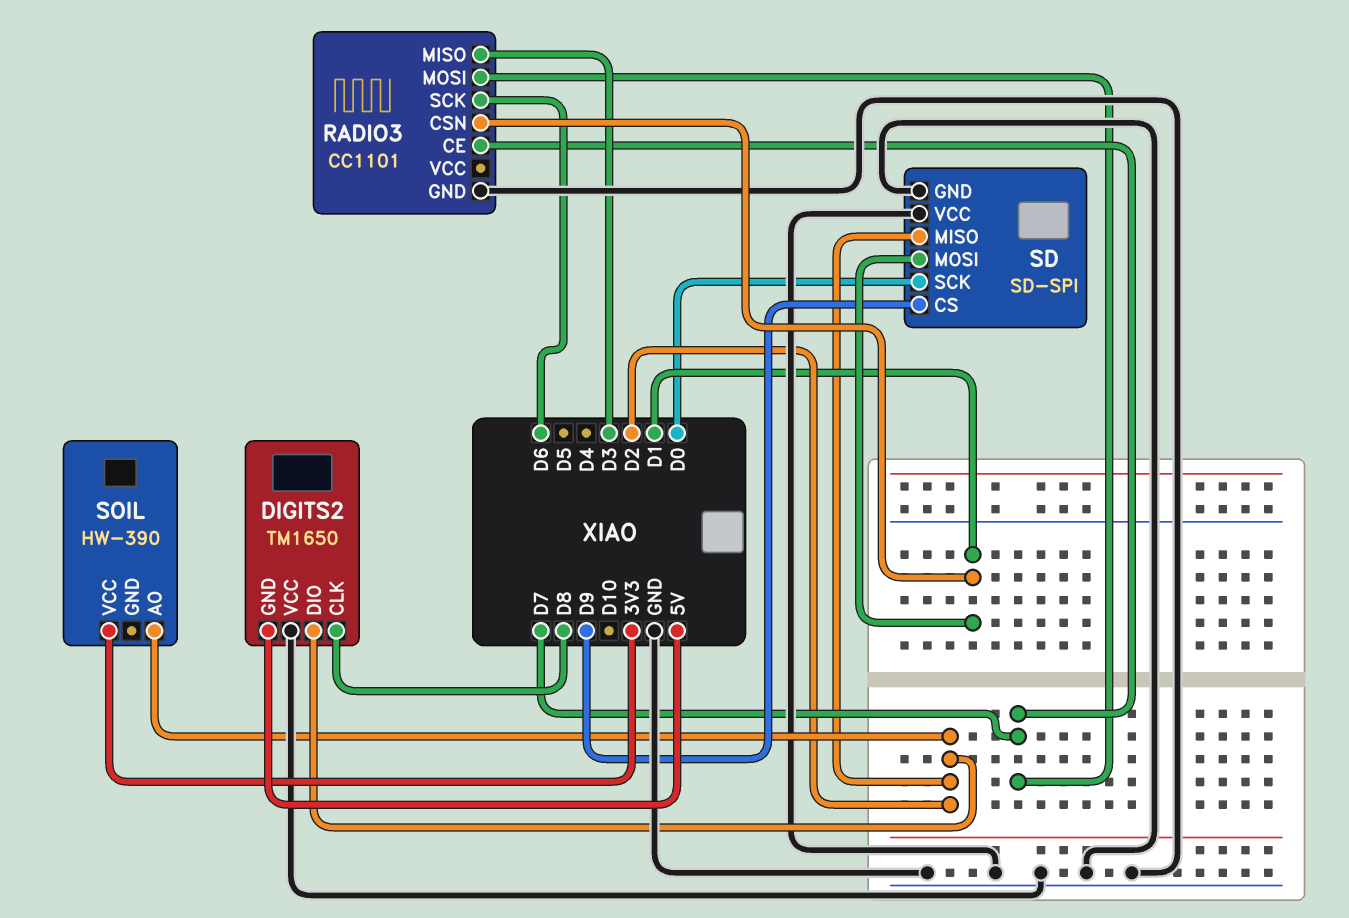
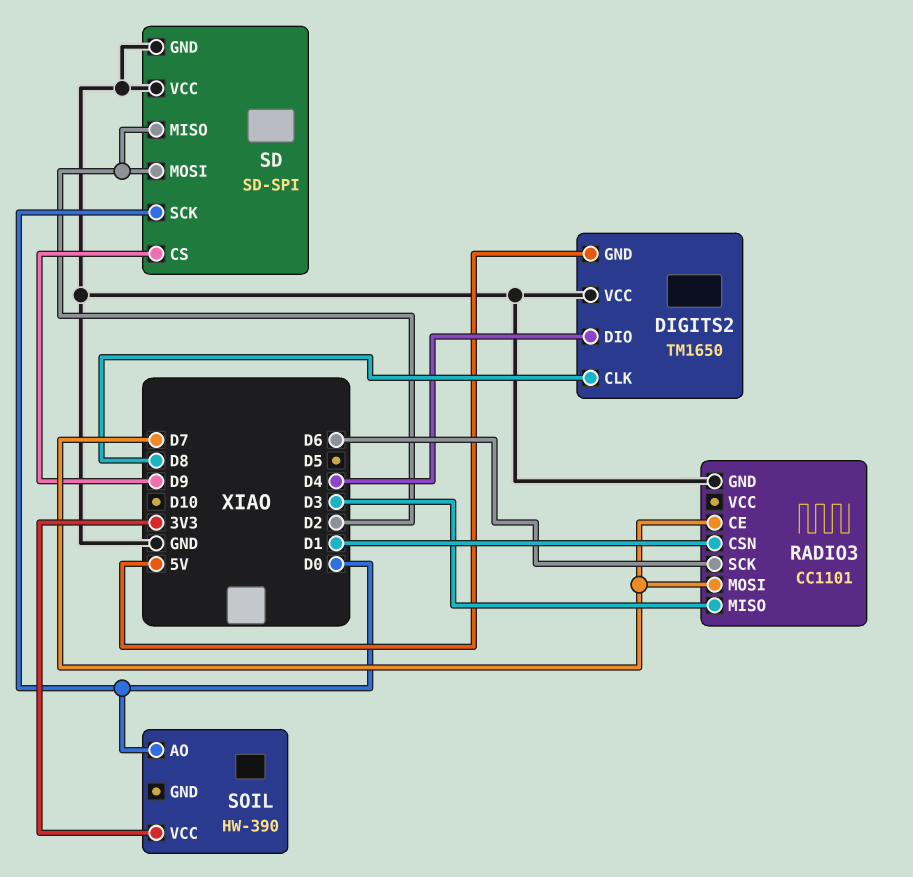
DIGITS2 pin DIO: D2 -> D4
SD pin MOSI: D1 -> D2
SOIL pin AO: D2 -> D0

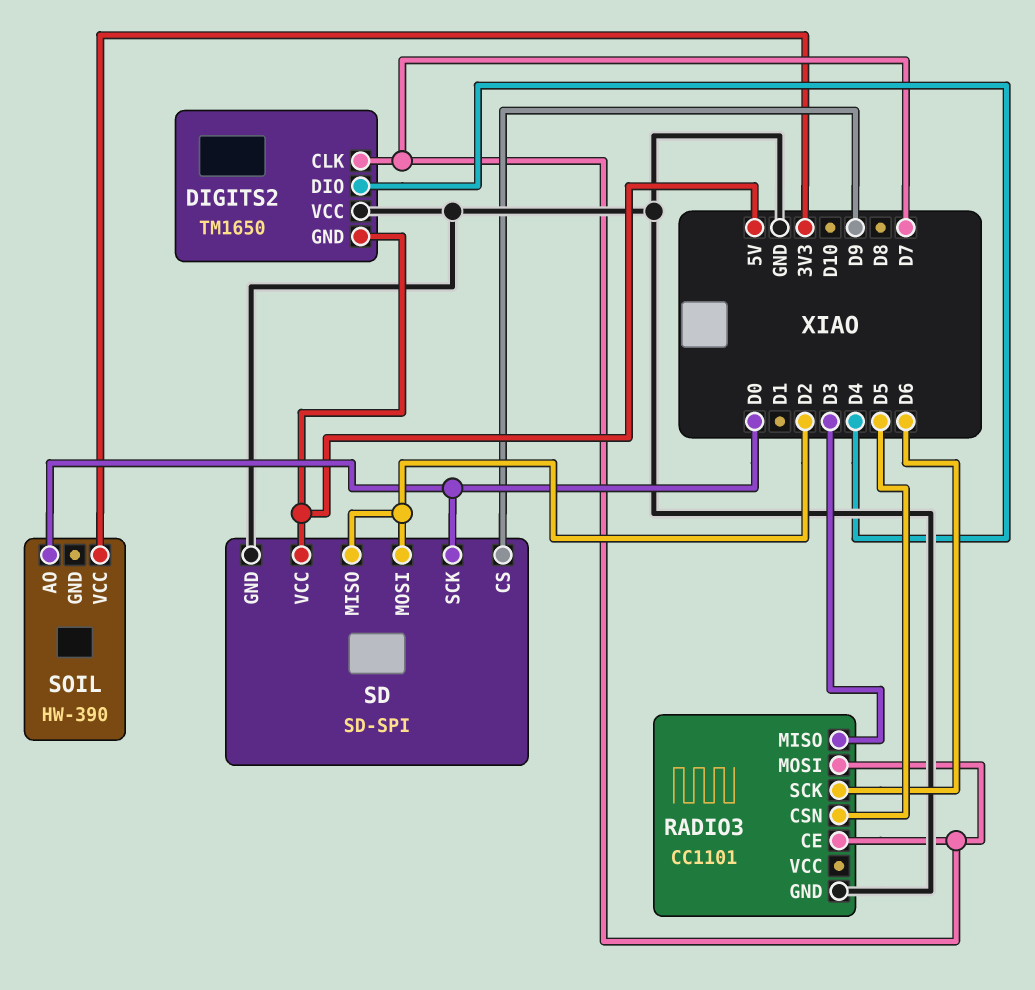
DIGITS2 pin CLK: D8 -> D7
RADIO3 pin CSN: D1 -> D5
SD pin VCC: GND -> 5V

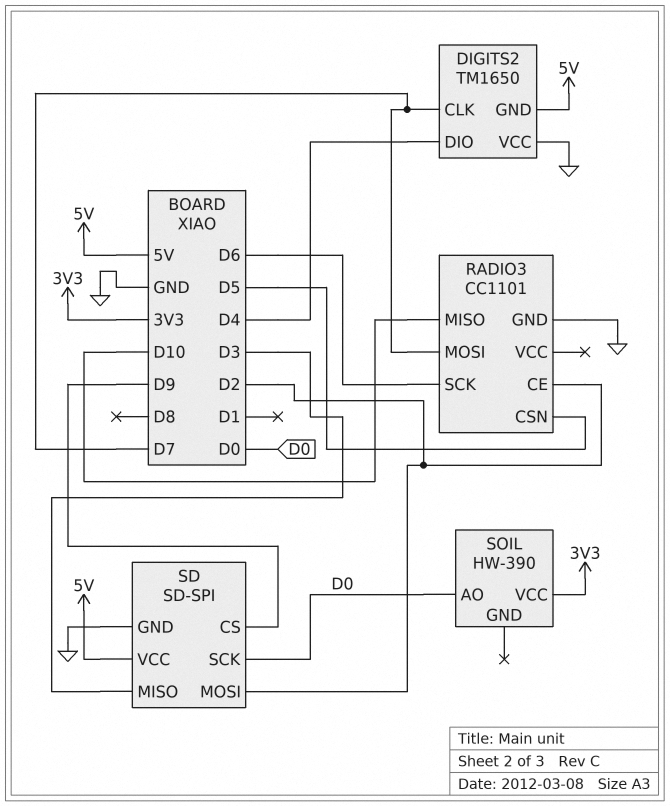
RADIO3 pin CE: D7 -> D2
RADIO3 pin MISO: D3 -> D10
SD pin MISO: D2 -> D3

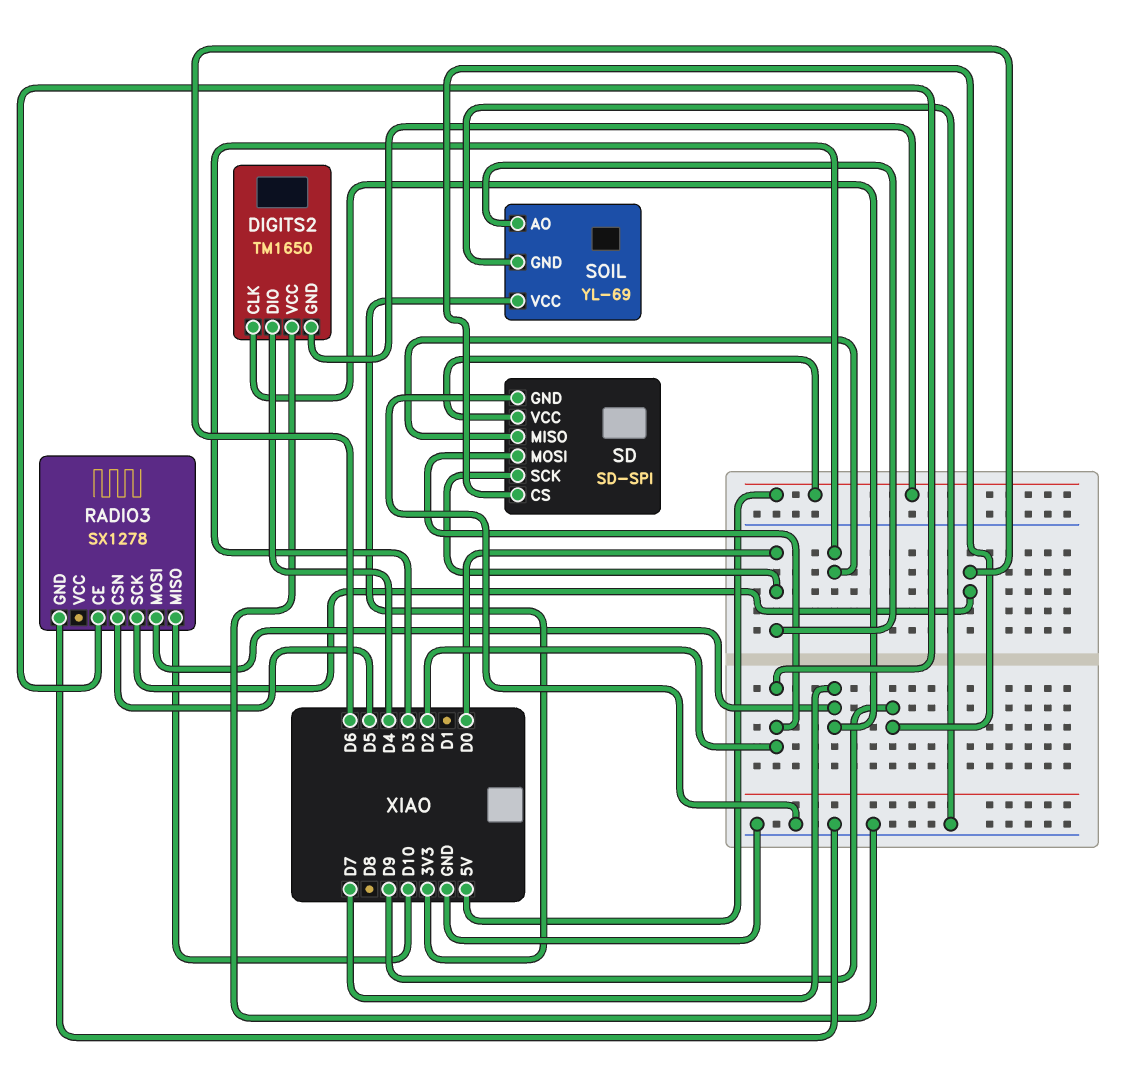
RADIO3: CC1101 -> SX1278
SOIL: HW-390 -> YL-69
SOIL pin GND: none -> GND

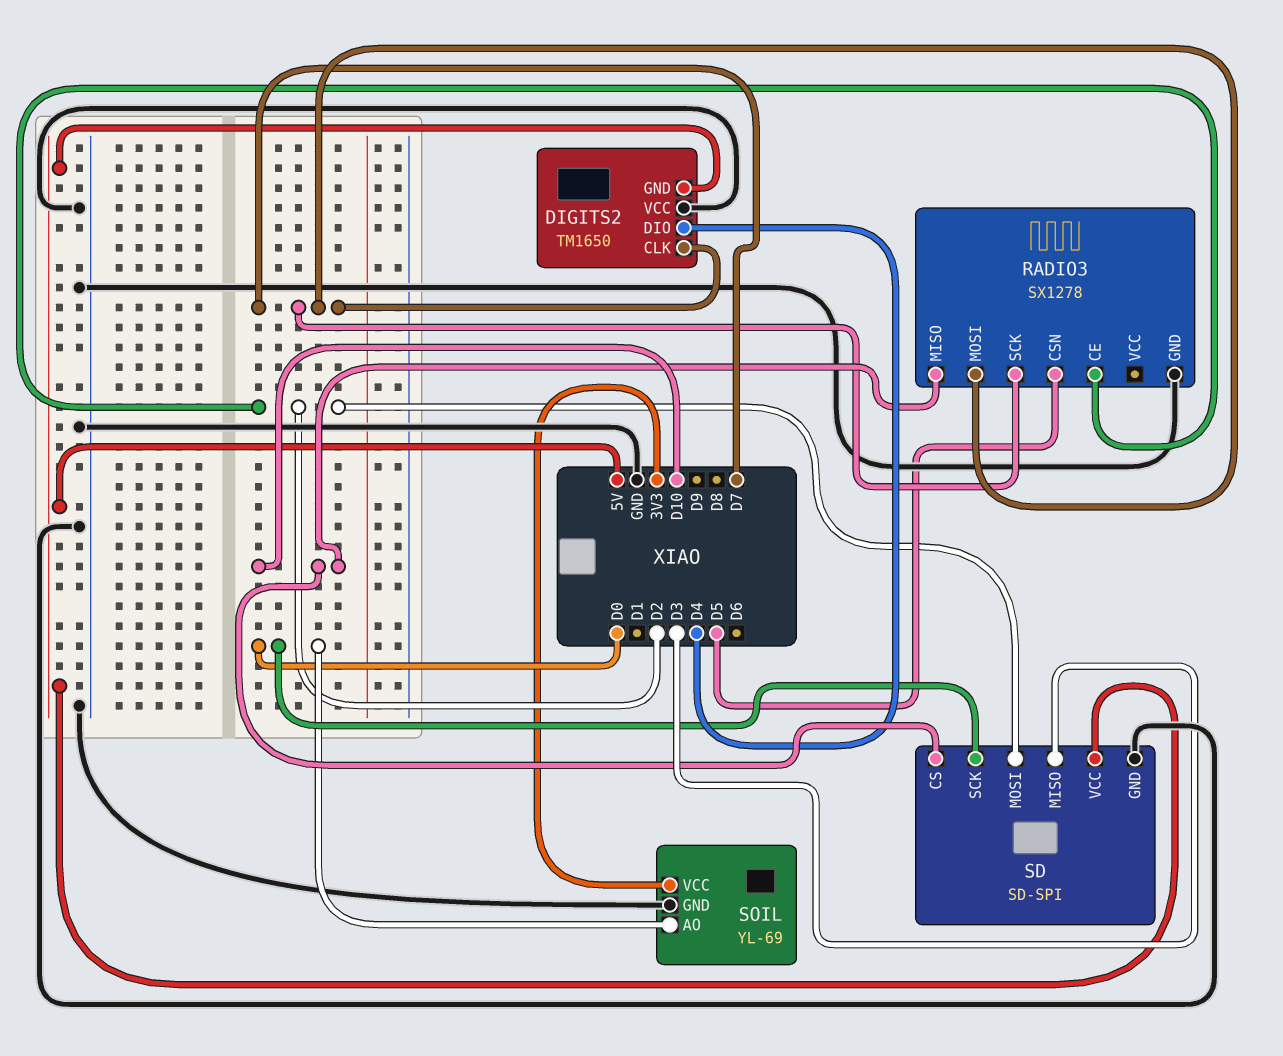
RADIO3 pin SCK: D6 -> D7
SD pin CS: D9 -> D10

